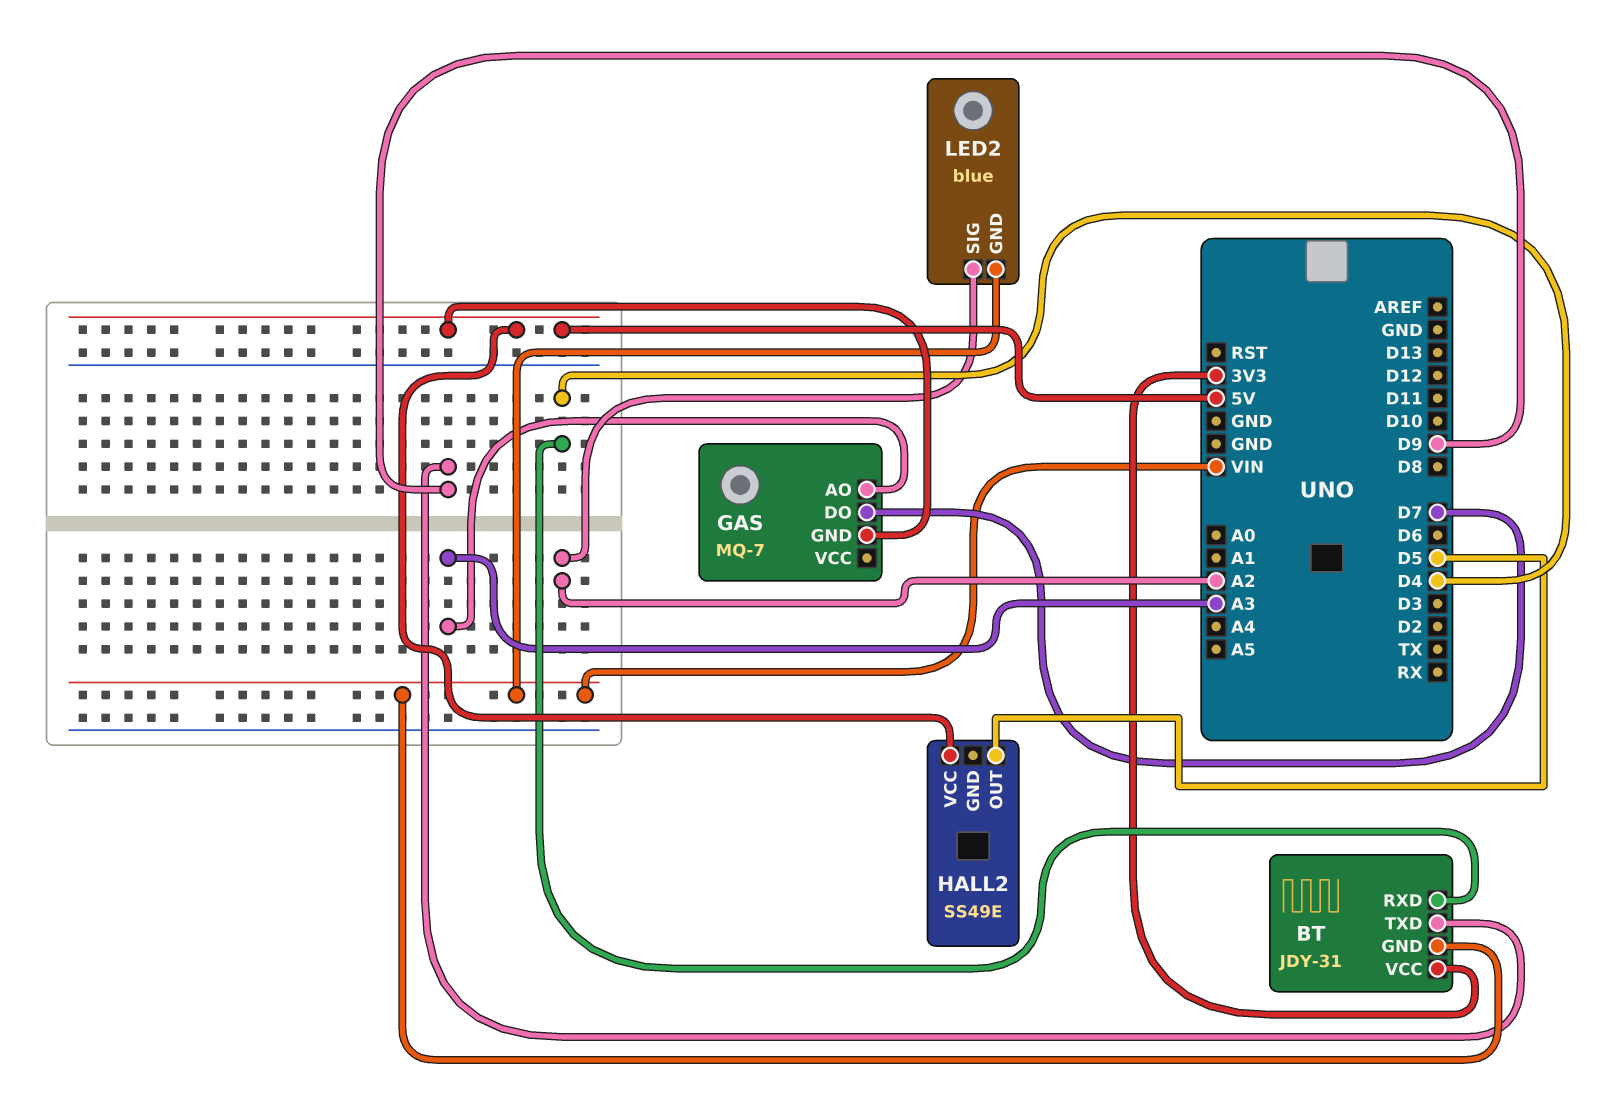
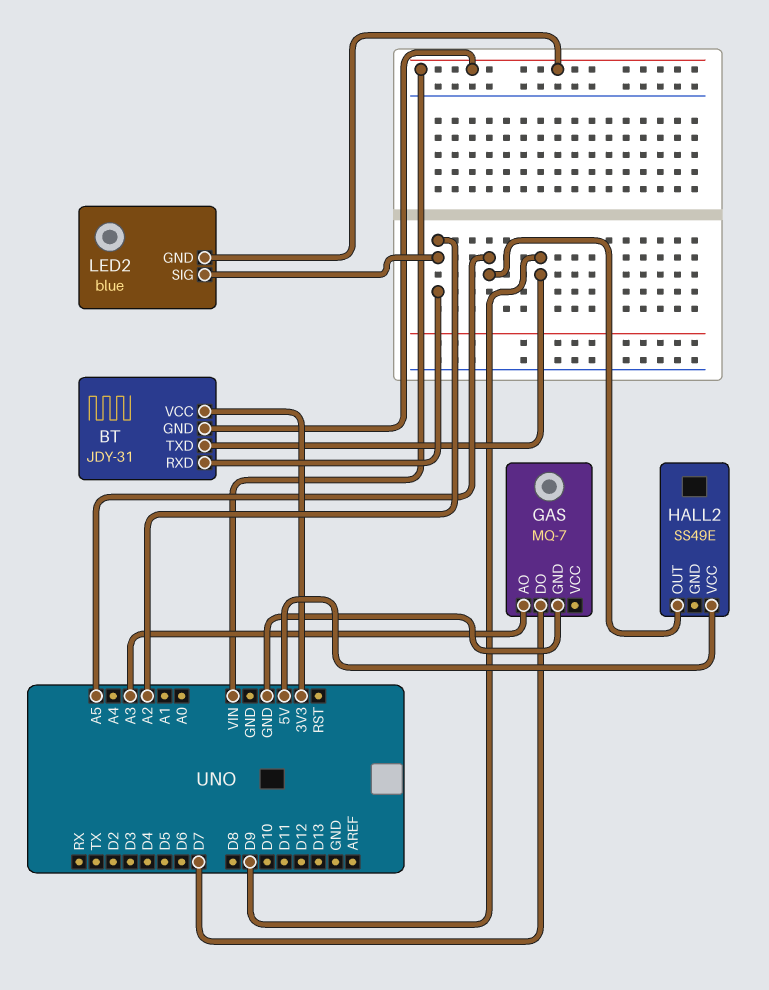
BT pin RXD: D4 -> A2
GAS pin GND: 5V -> GND
HALL2 pin OUT: D5 -> A5

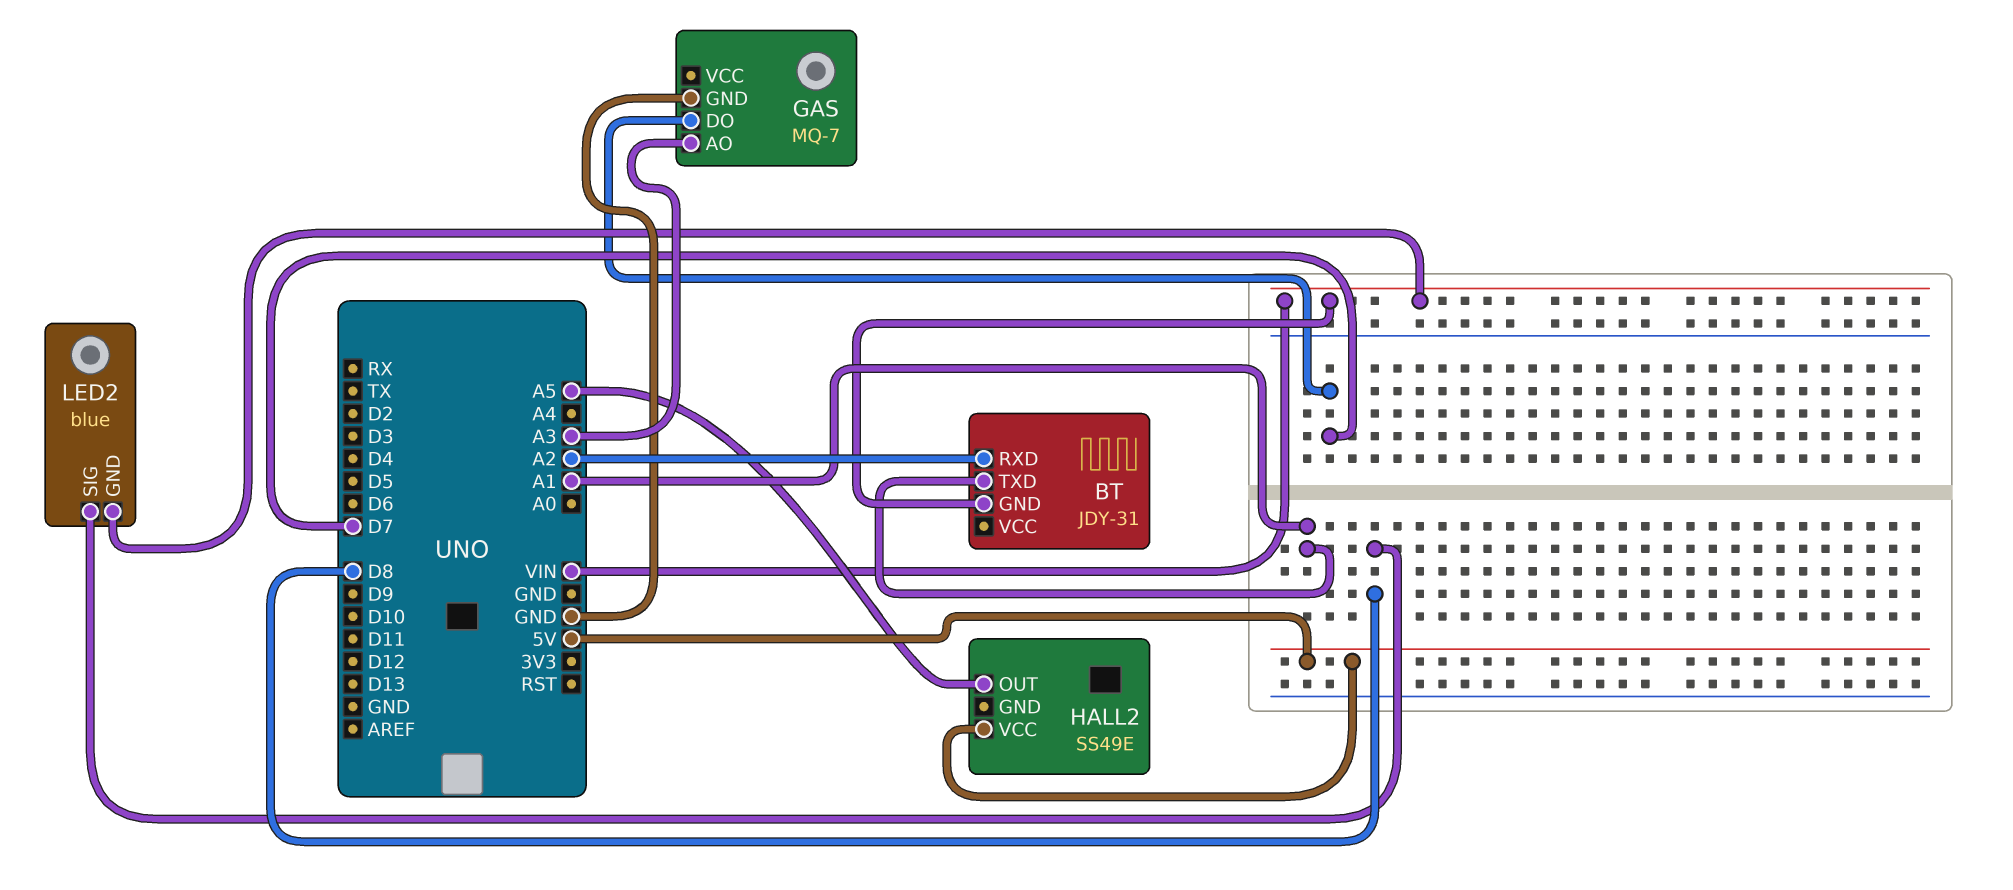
BT pin TXD: D9 -> A1
BT pin VCC: 3V3 -> none
LED2 pin SIG: A2 -> D8

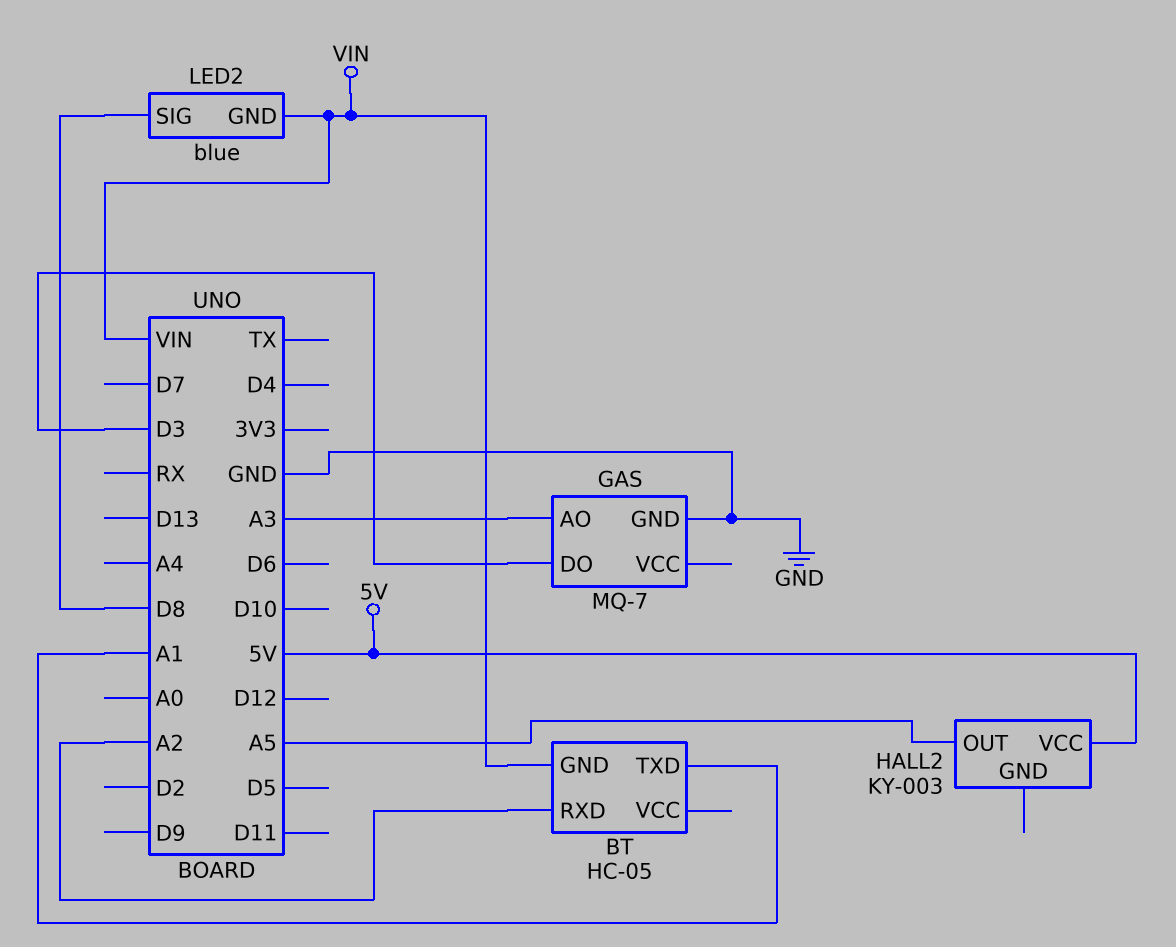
BT: JDY-31 -> HC-05
GAS pin DO: D7 -> D3
HALL2: SS49E -> KY-003

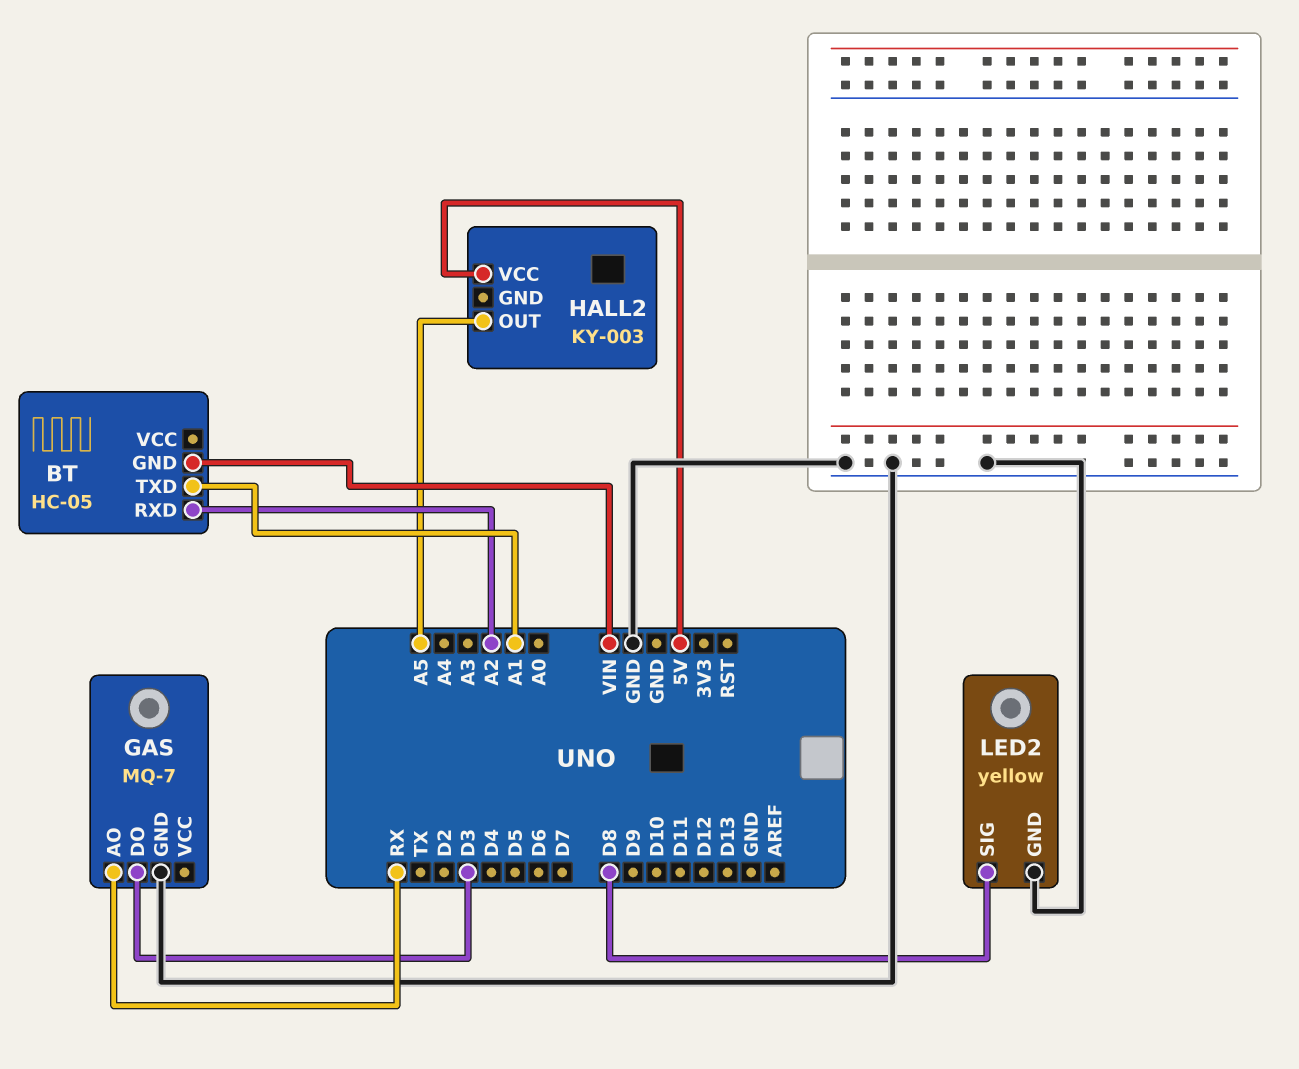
GAS pin AO: A3 -> RX
LED2: blue -> yellow
LED2 pin GND: VIN -> GND

